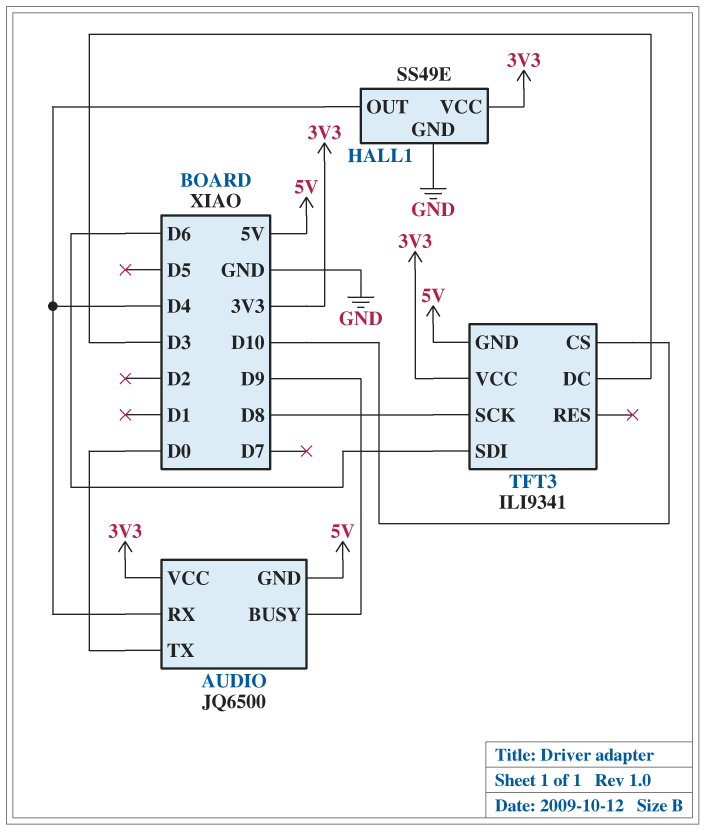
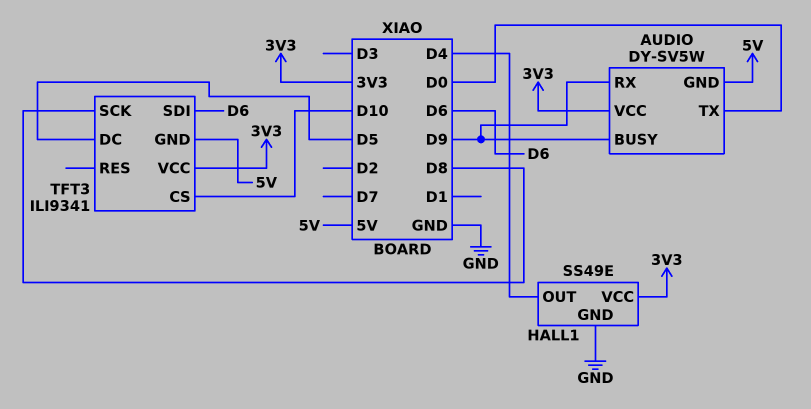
AUDIO: JQ6500 -> DY-SV5W
AUDIO pin RX: D4 -> D9
TFT3 pin DC: D3 -> D5

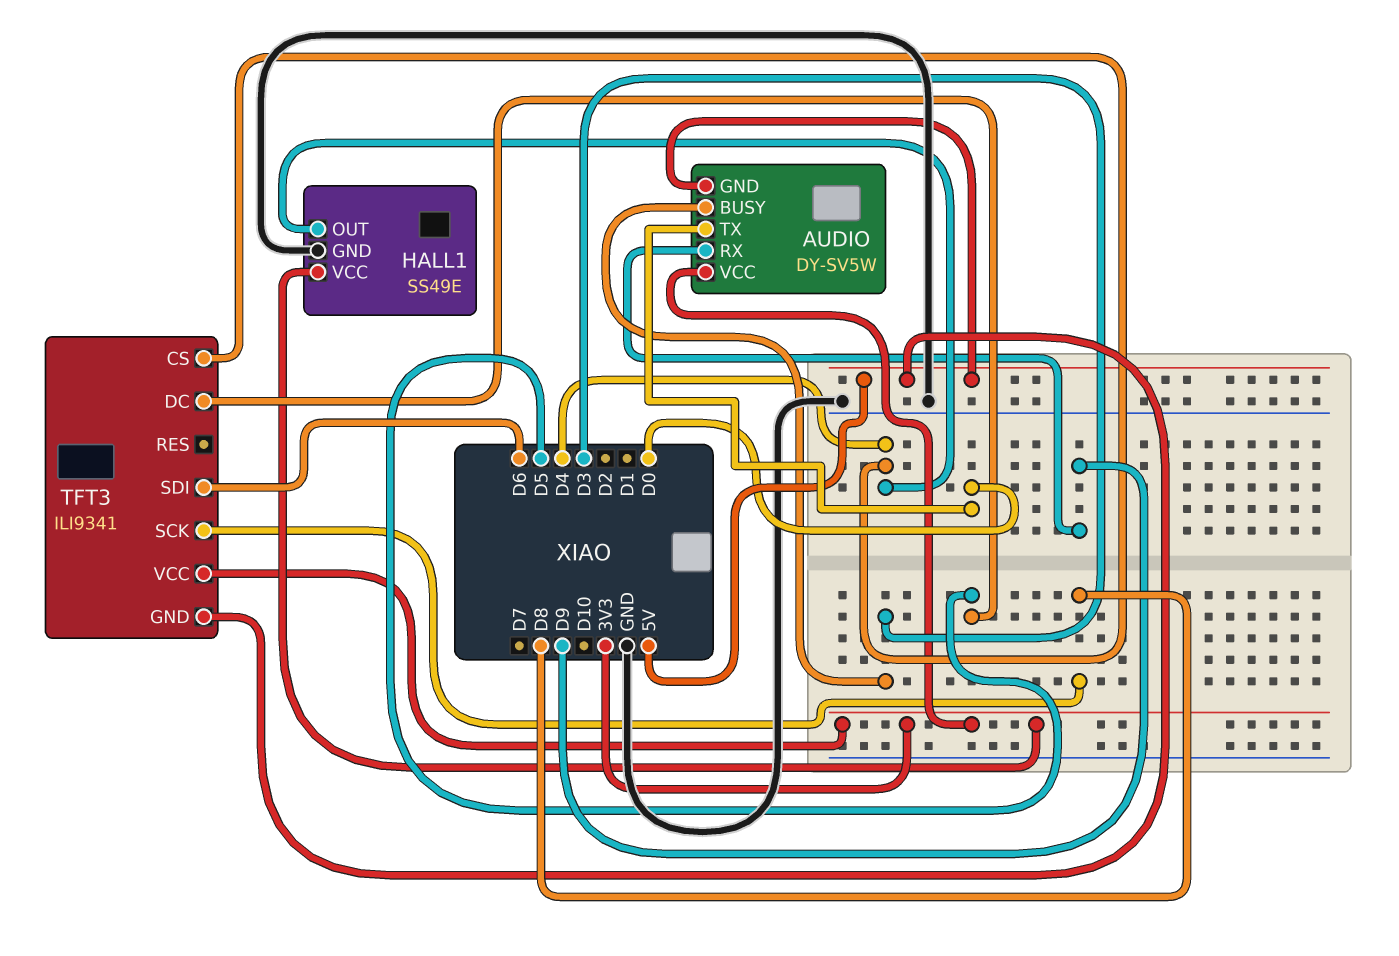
AUDIO pin BUSY: D9 -> D3
TFT3 pin CS: D10 -> D4

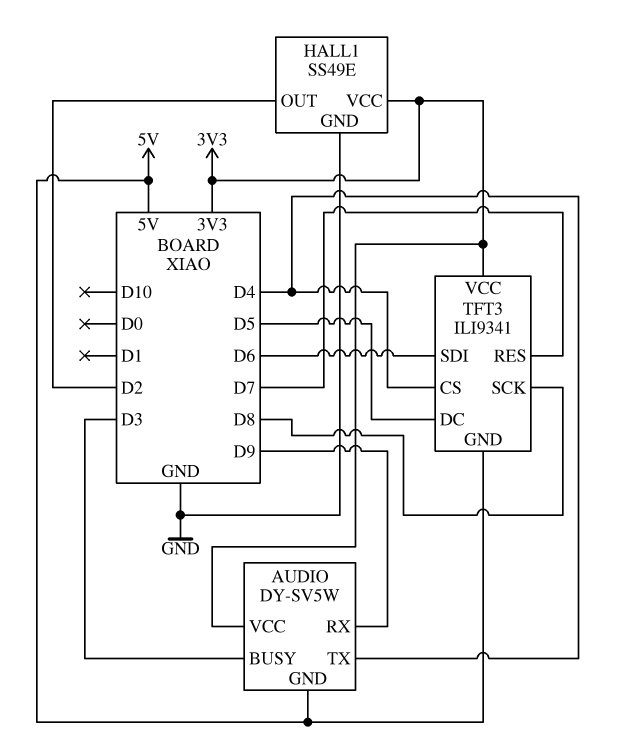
AUDIO pin TX: D0 -> D4
HALL1 pin OUT: D4 -> D2
TFT3 pin RES: none -> D7

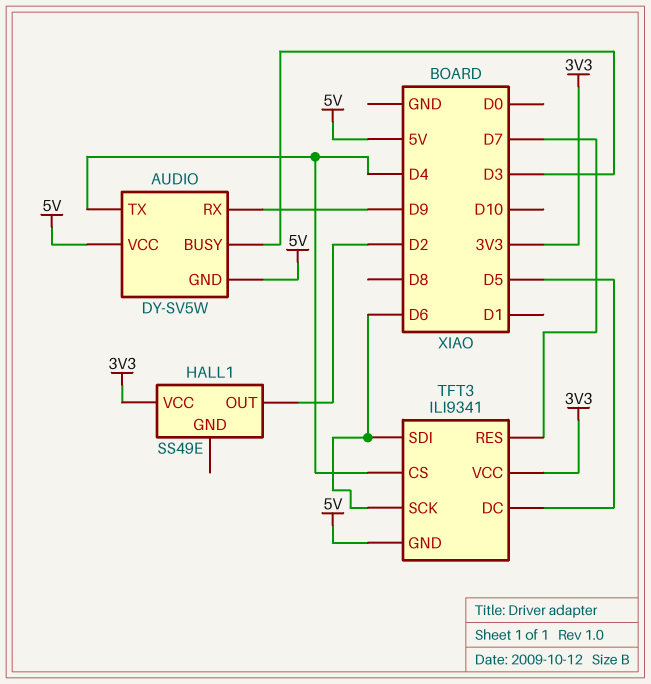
AUDIO pin VCC: 3V3 -> 5V
HALL1 pin GND: GND -> none
TFT3 pin SCK: D8 -> D6

